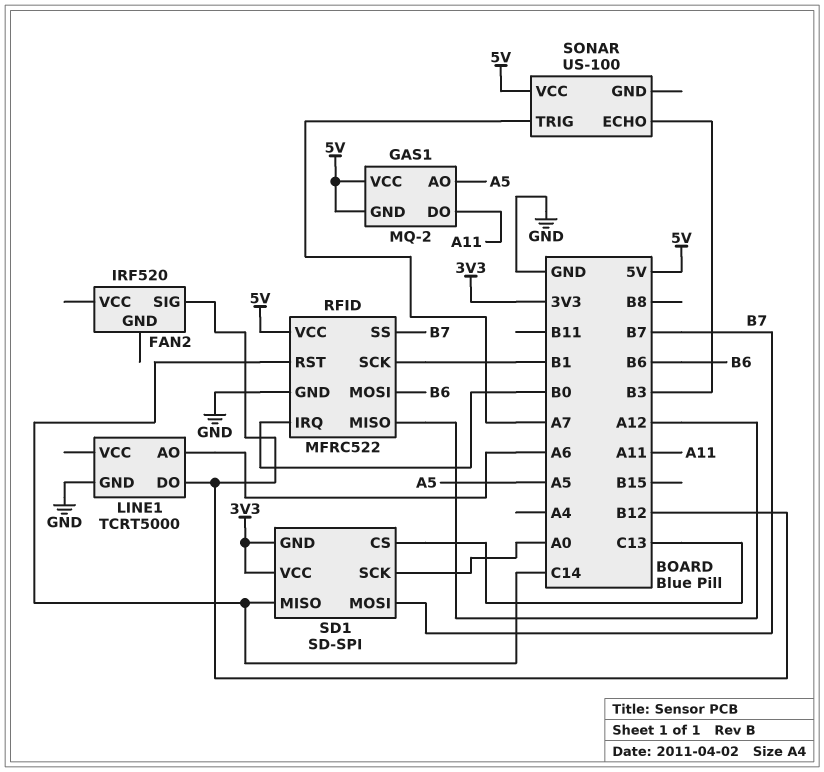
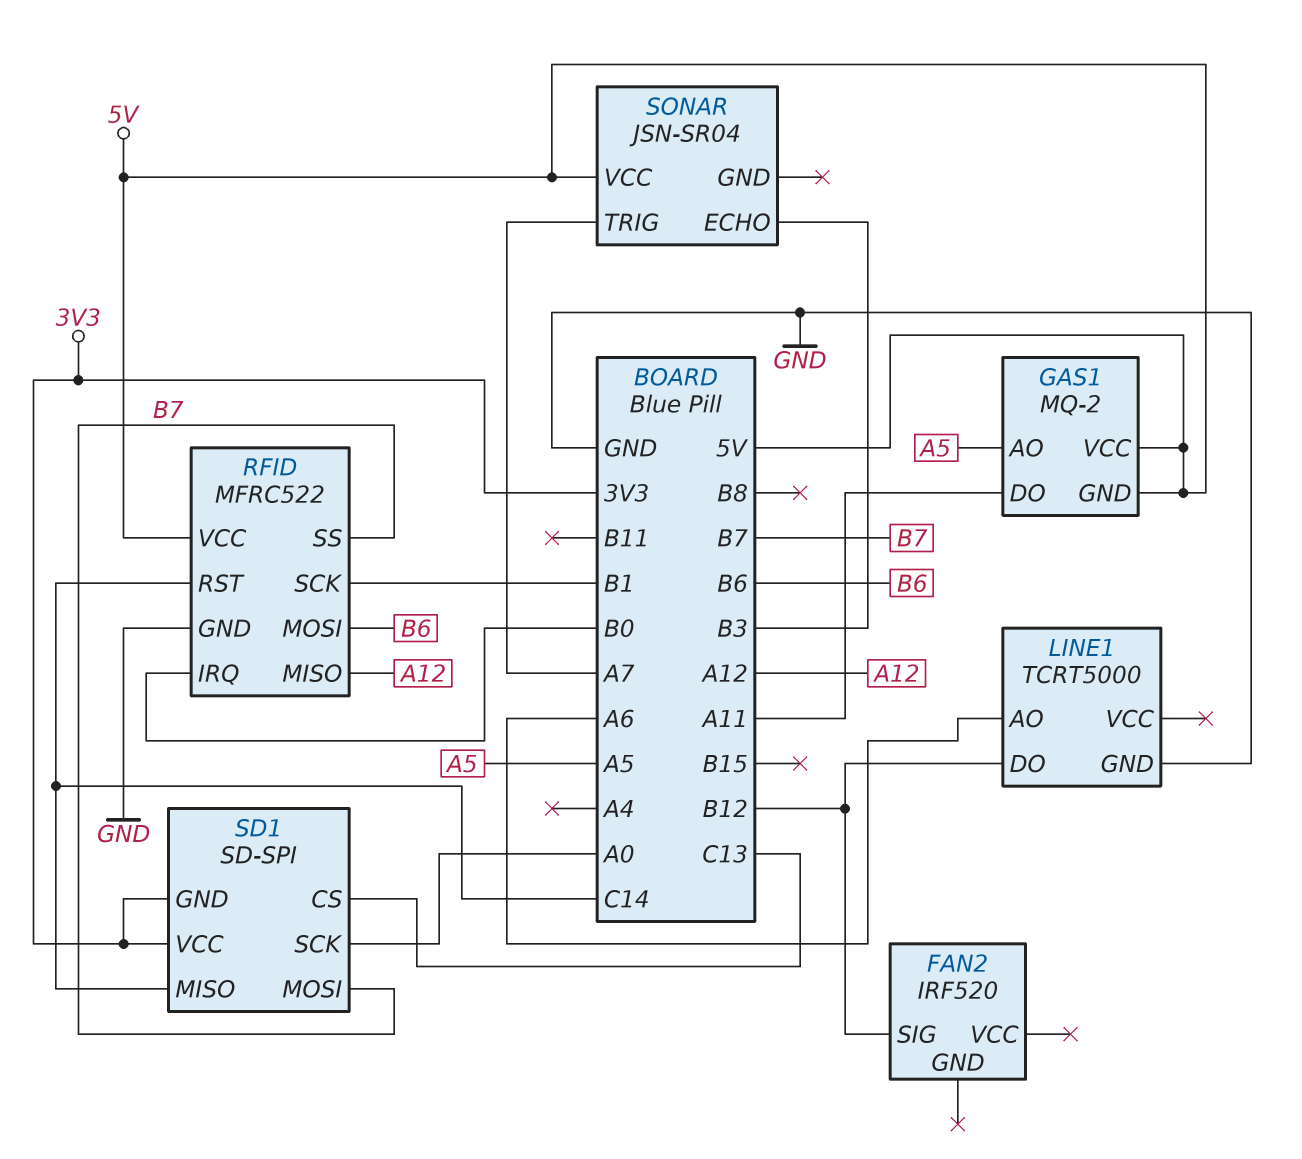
SONAR: US-100 -> JSN-SR04

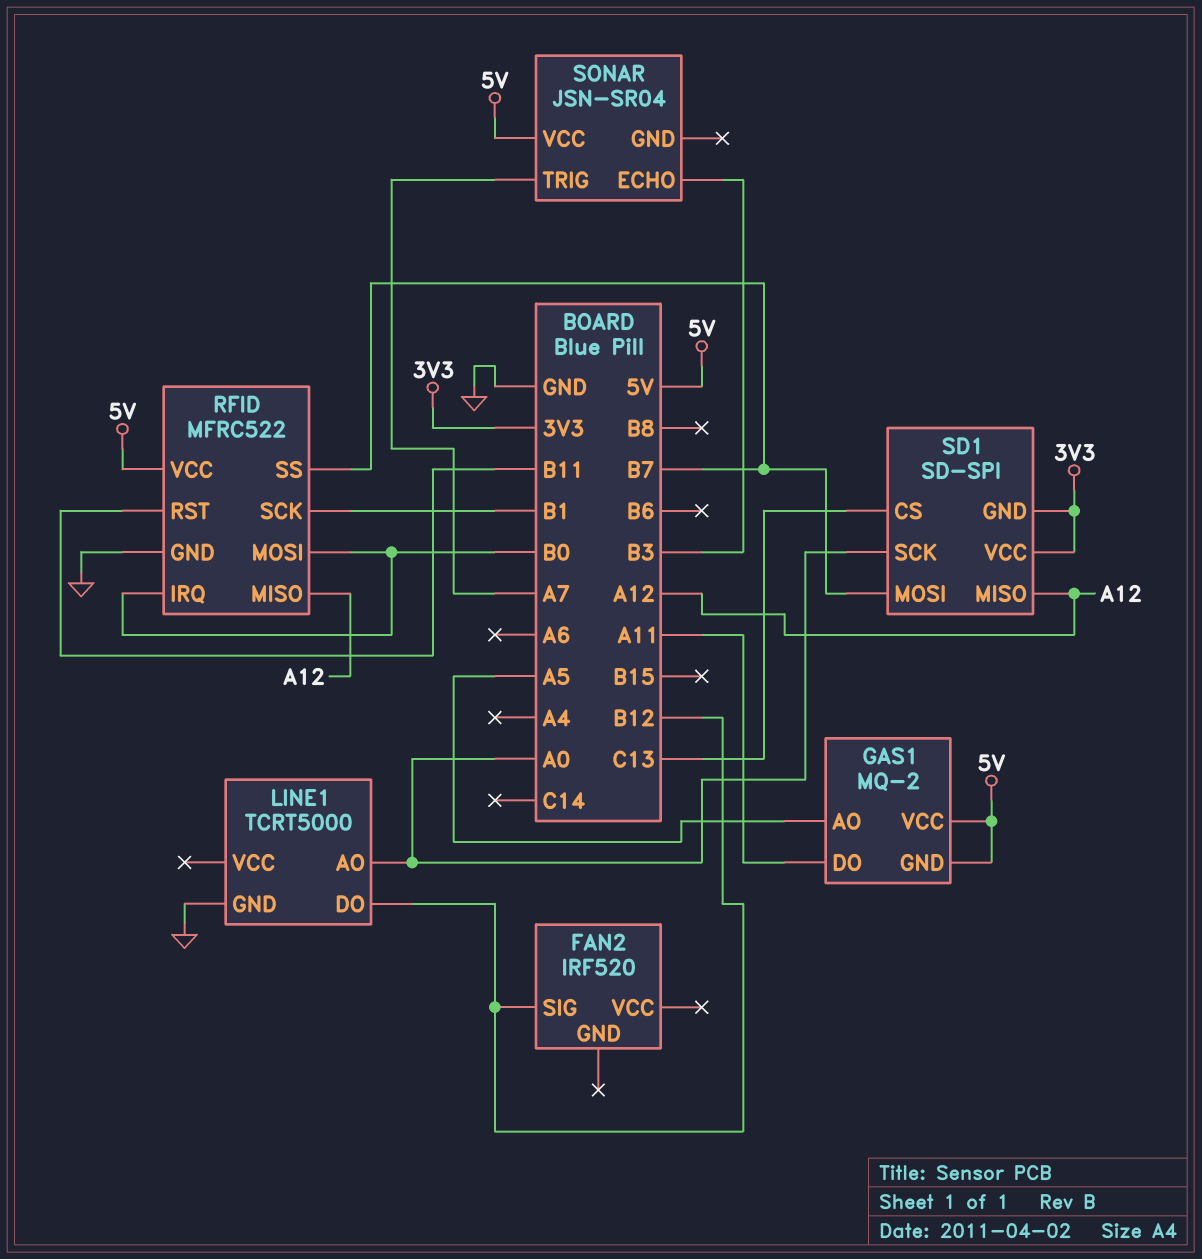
LINE1 pin AO: A6 -> A0
RFID pin MOSI: B6 -> B0
RFID pin RST: C14 -> B11
SD1 pin MISO: C14 -> A12

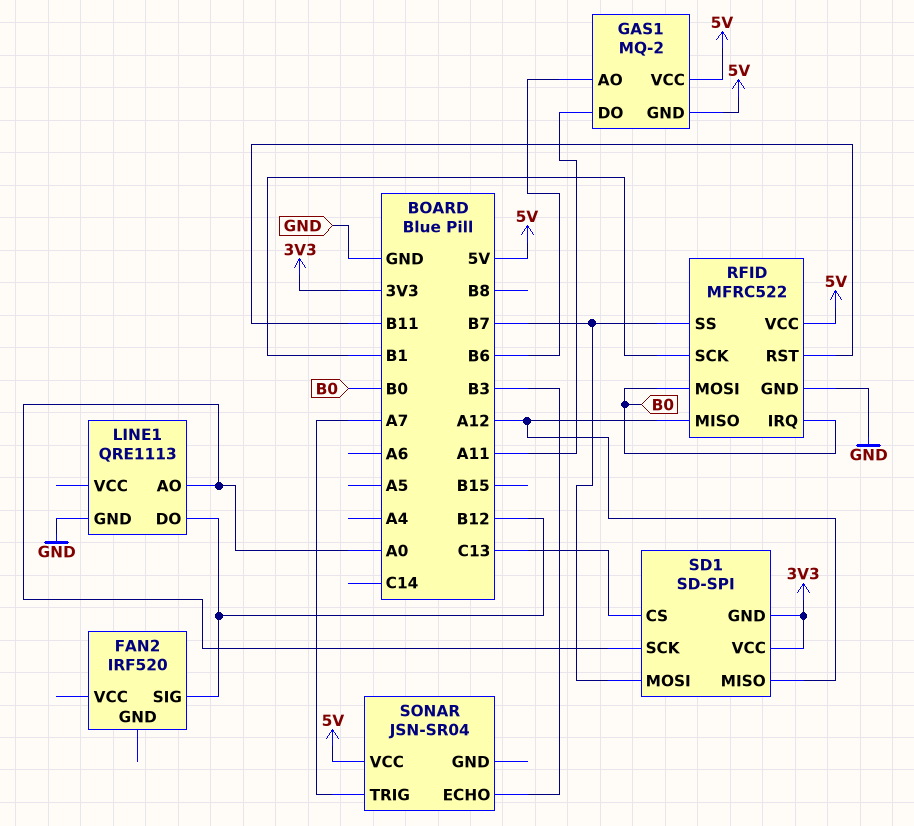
GAS1 pin AO: A5 -> B6
LINE1: TCRT5000 -> QRE1113

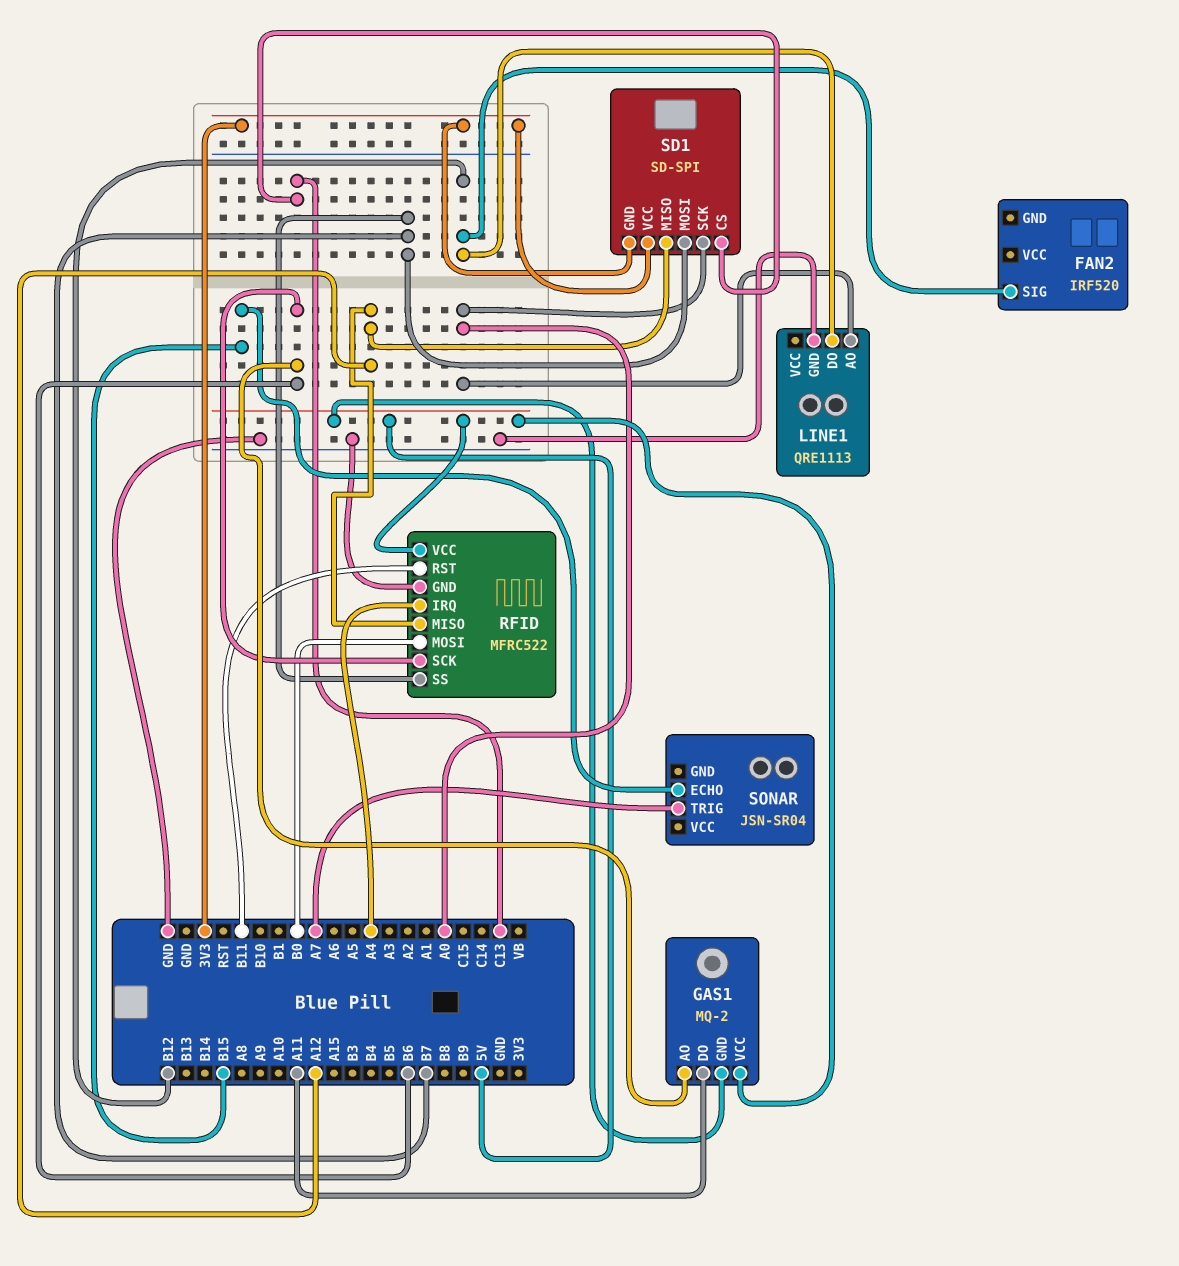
RFID pin IRQ: B0 -> A4
RFID pin SCK: B1 -> B6
SONAR pin ECHO: B3 -> B15
SONAR pin VCC: 5V -> none

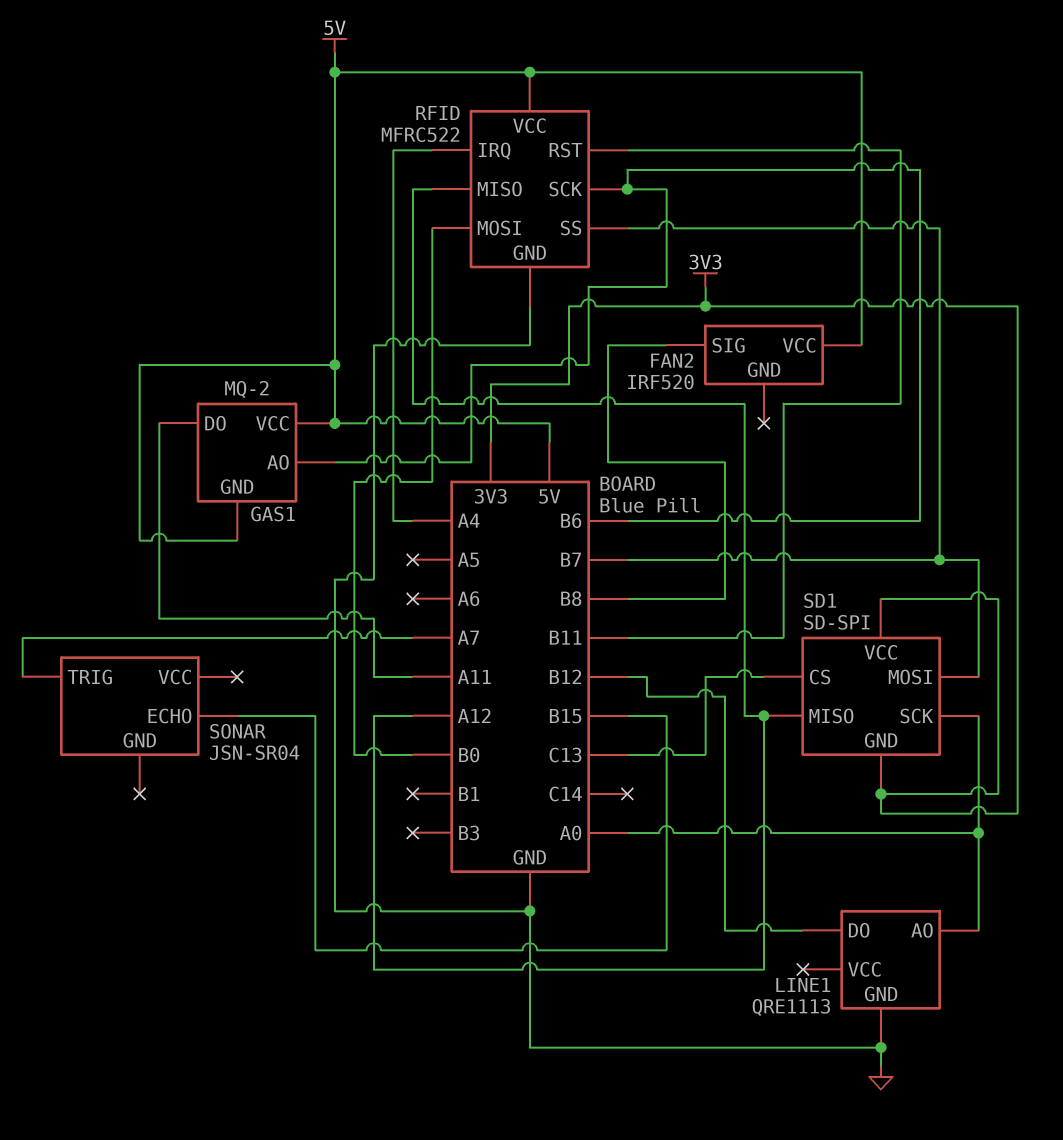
FAN2 pin SIG: B12 -> B8
FAN2 pin VCC: none -> 5V

